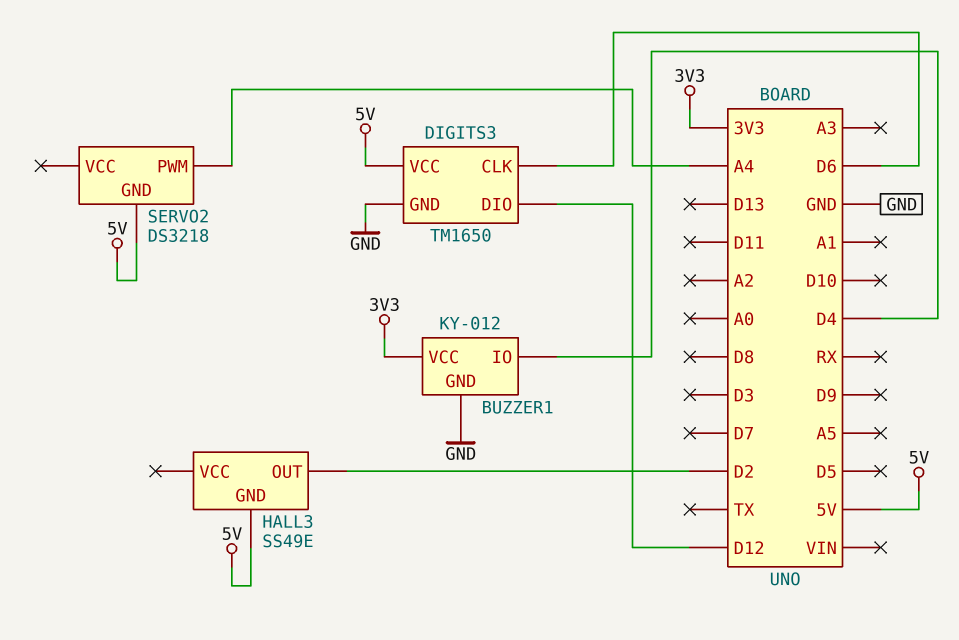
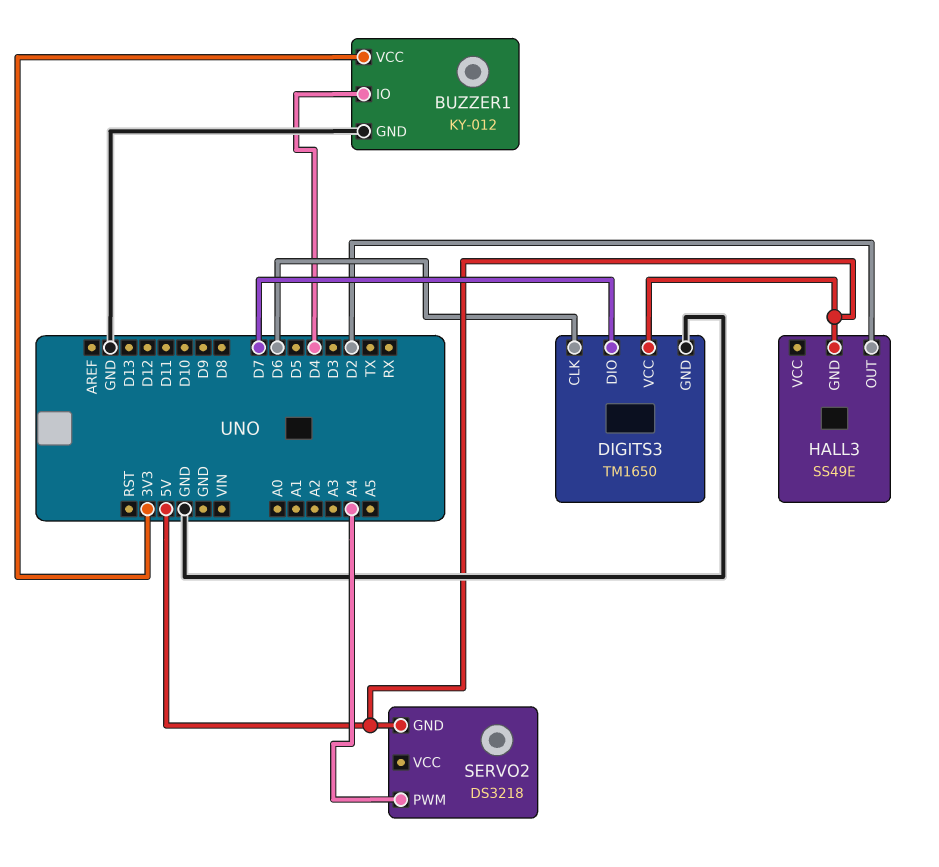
DIGITS3 pin DIO: D12 -> D7

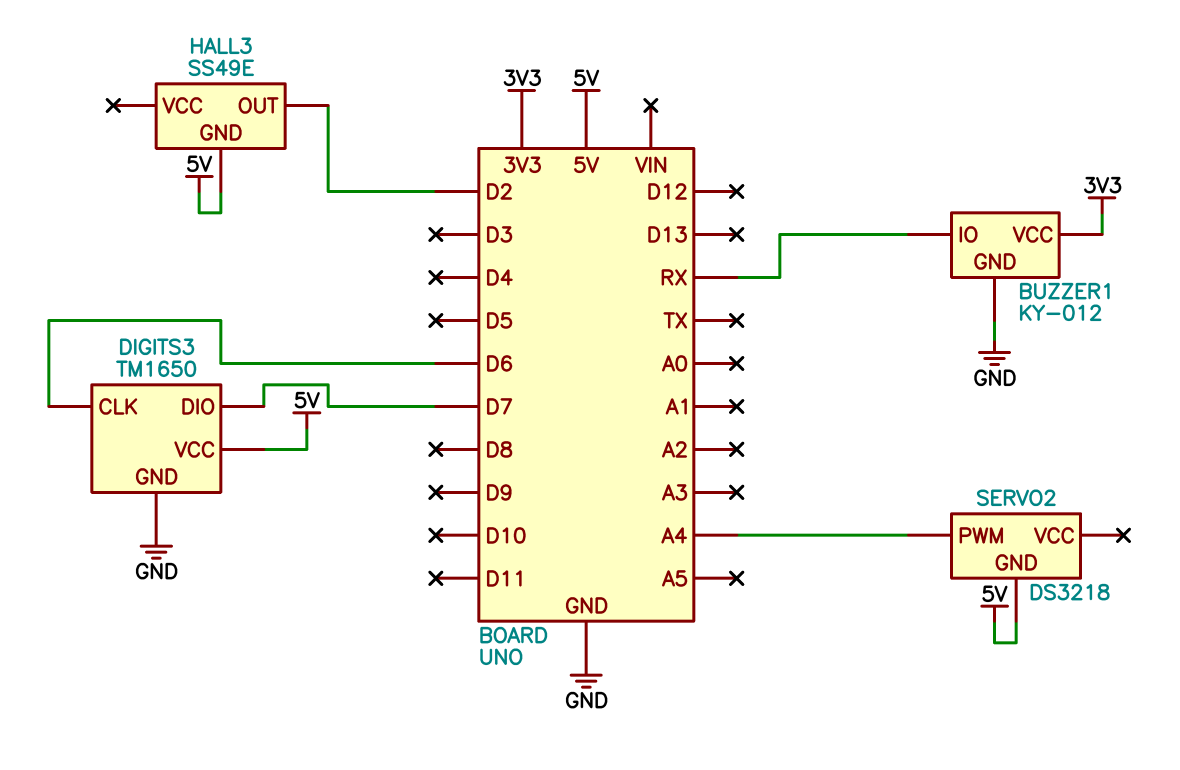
BUZZER1 pin IO: D4 -> RX

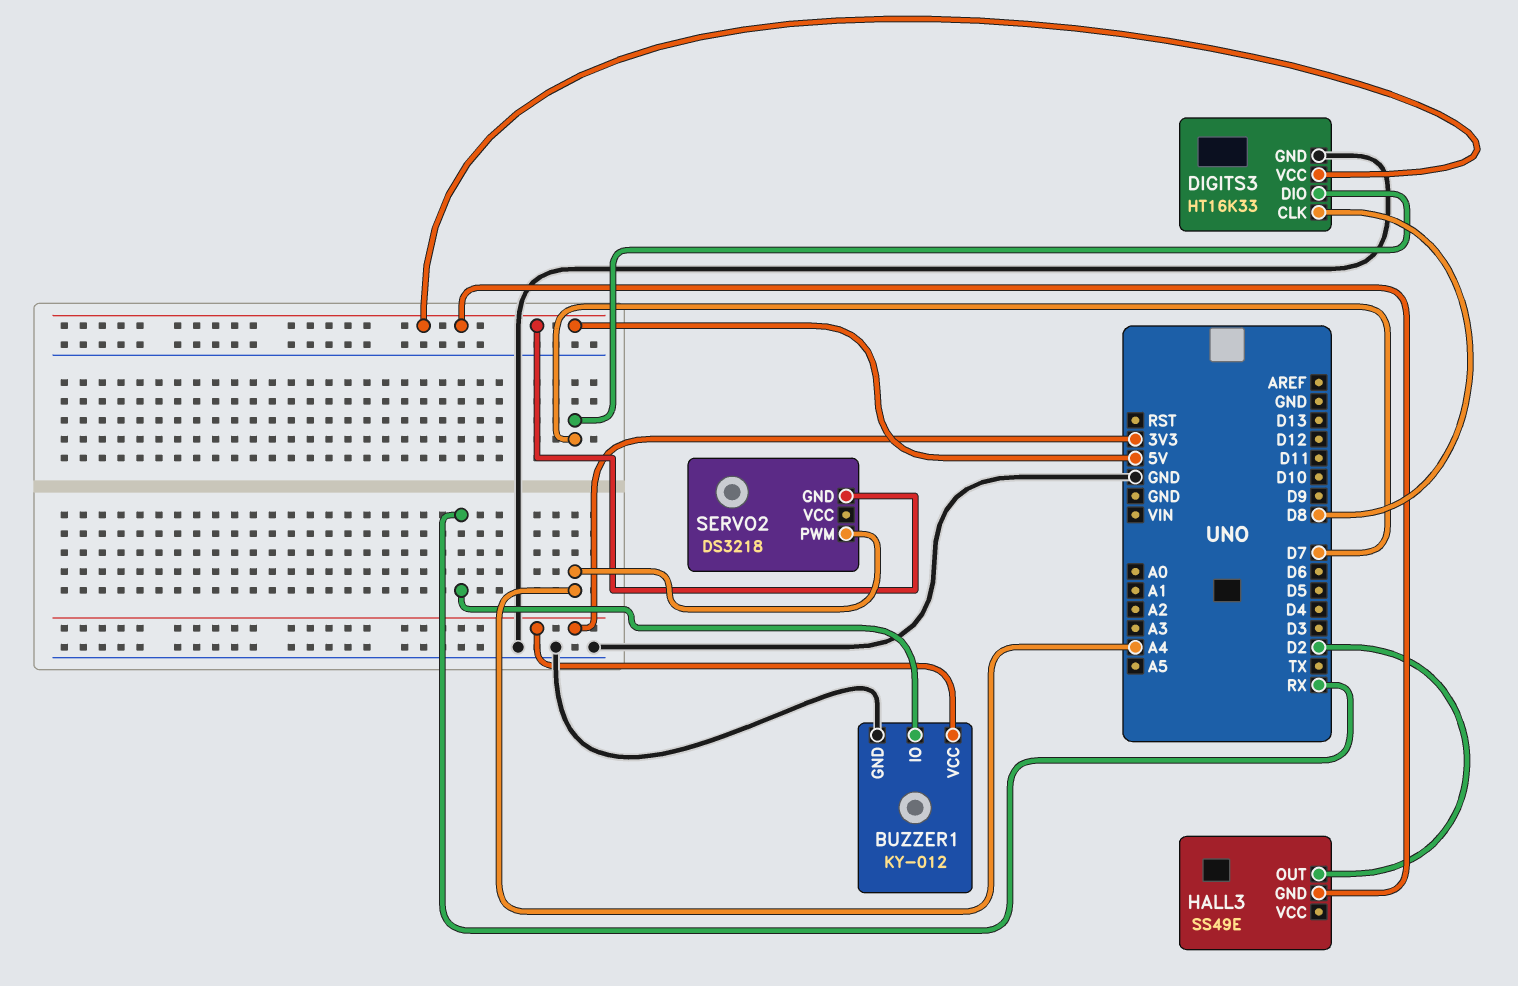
DIGITS3: TM1650 -> HT16K33
DIGITS3 pin CLK: D6 -> D8

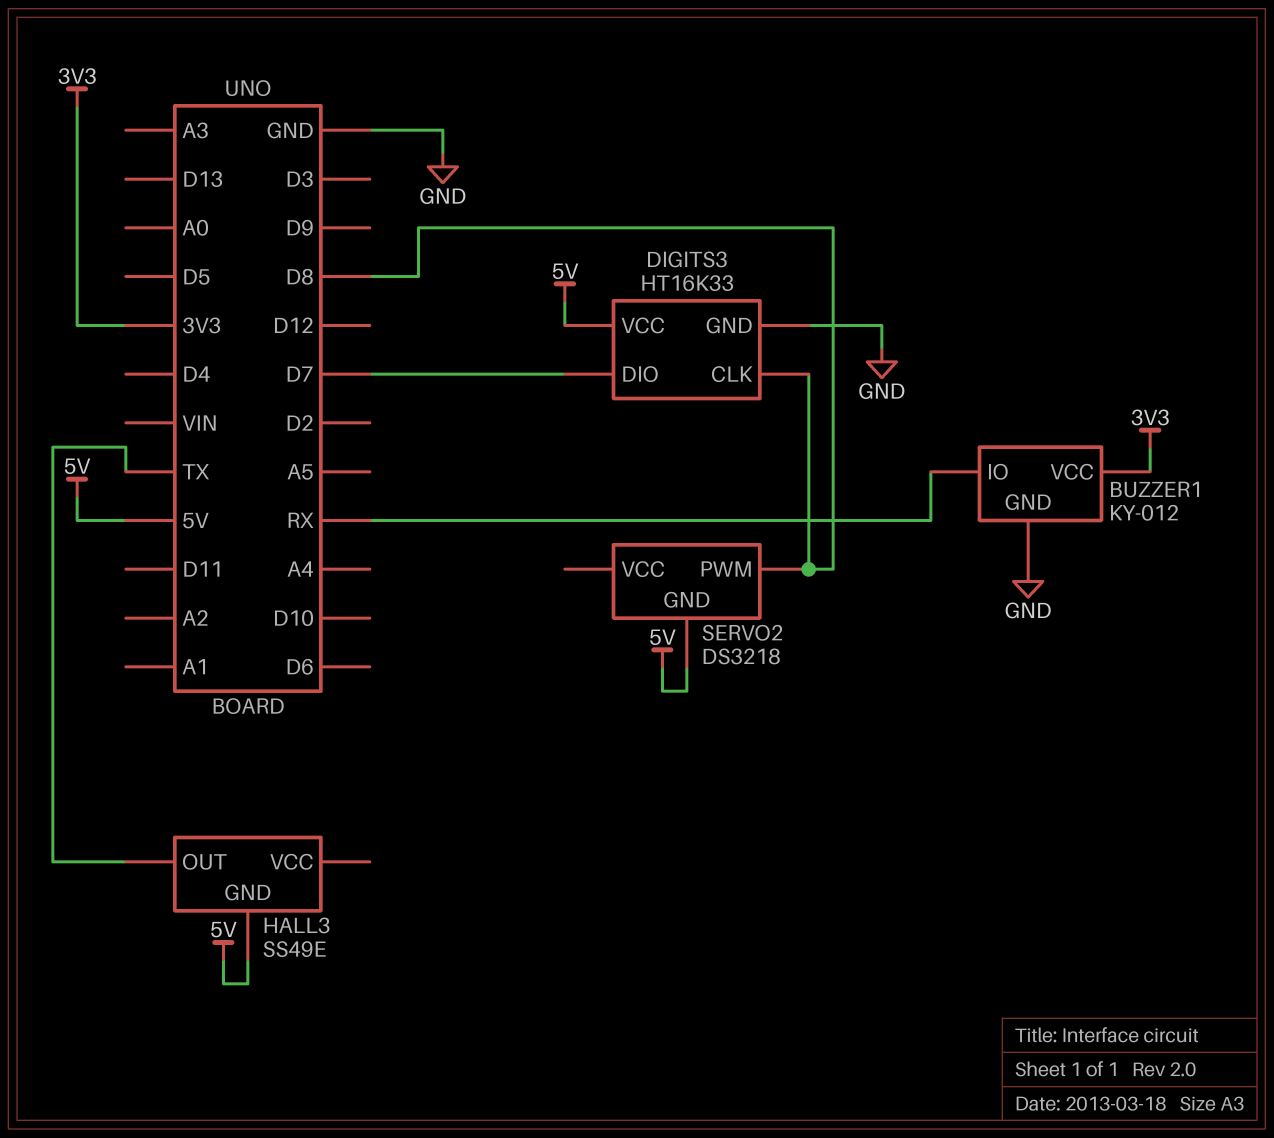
HALL3 pin OUT: D2 -> TX
SERVO2 pin PWM: A4 -> D8

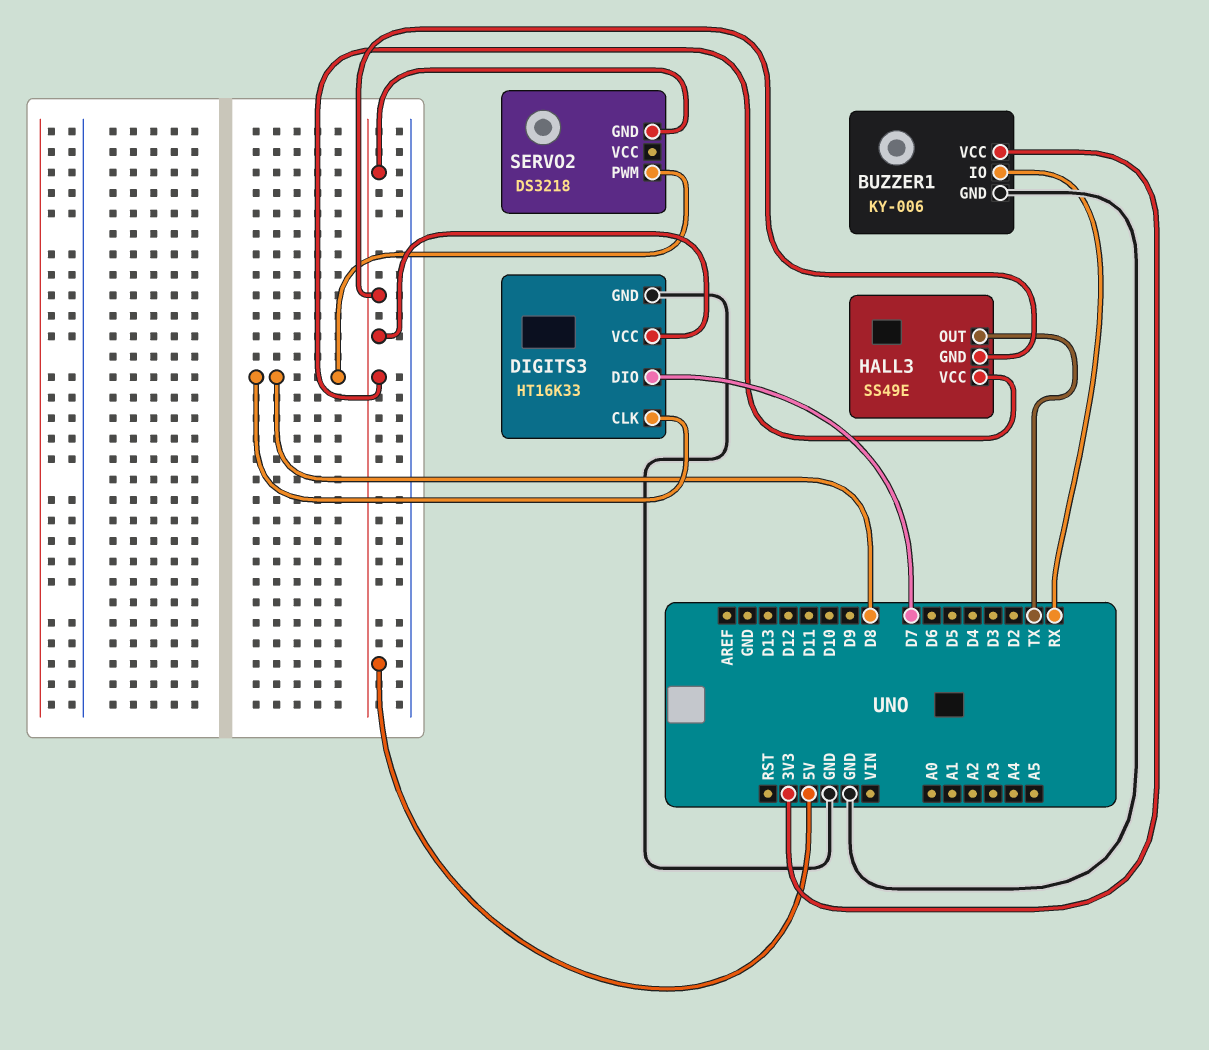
BUZZER1: KY-012 -> KY-006
HALL3 pin VCC: none -> 5V

